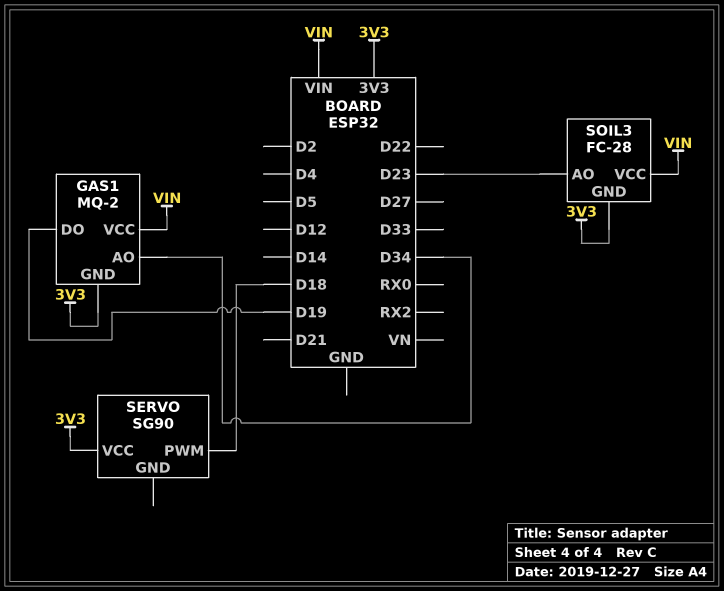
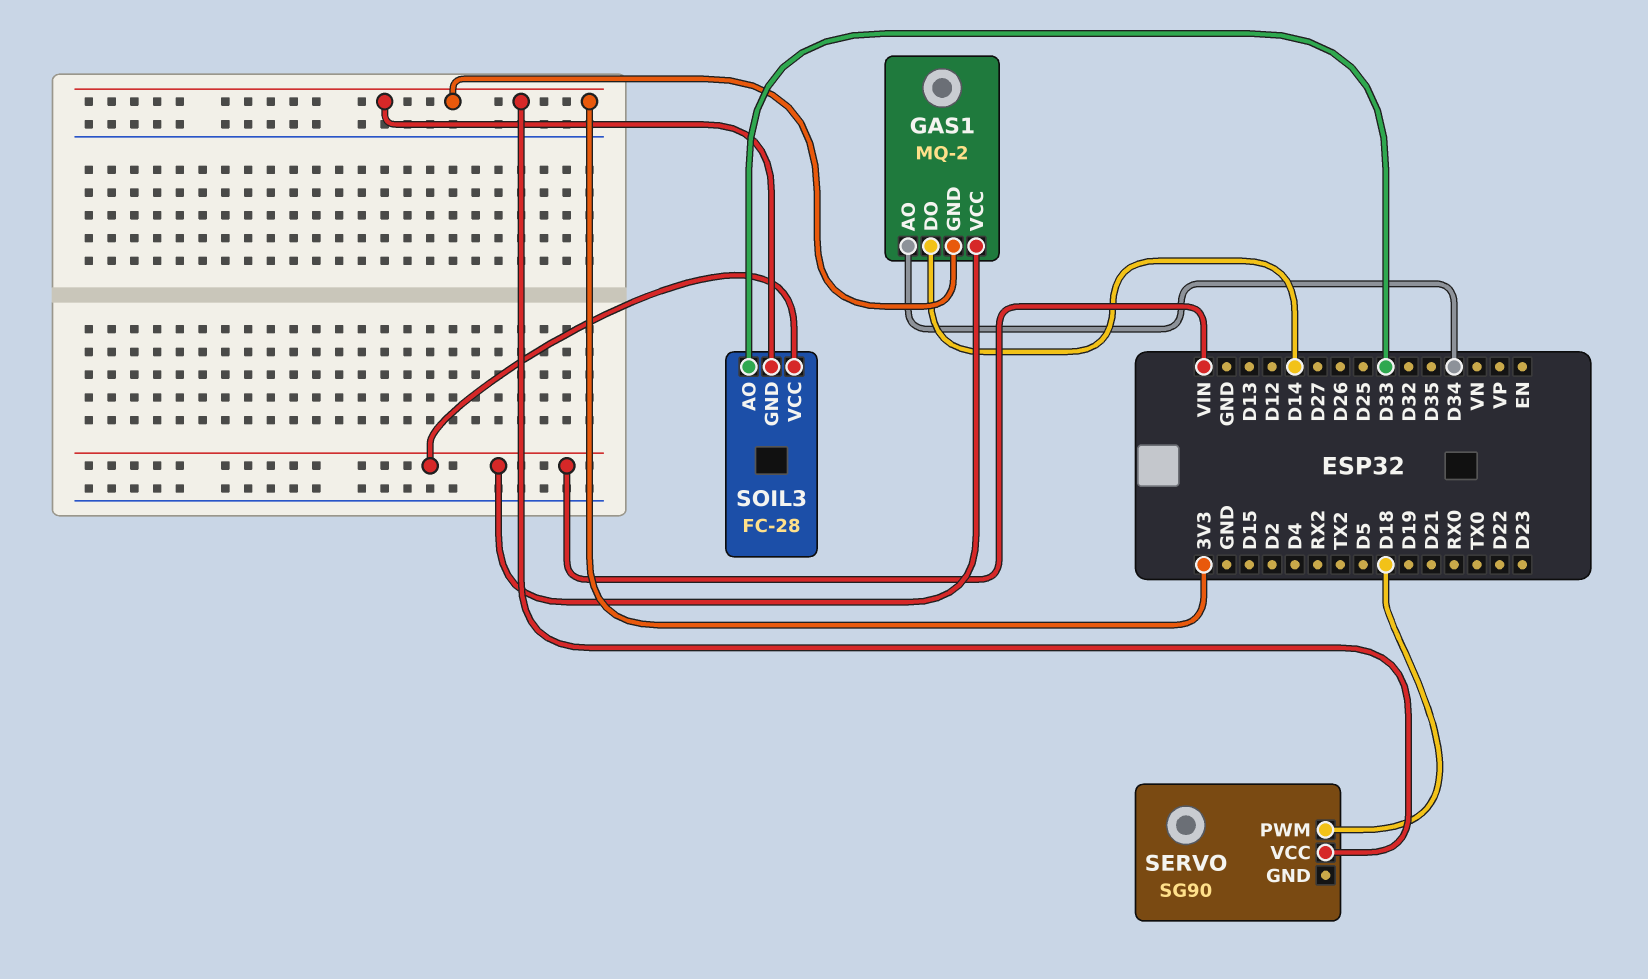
GAS1 pin DO: D19 -> D14
SOIL3 pin AO: D23 -> D33

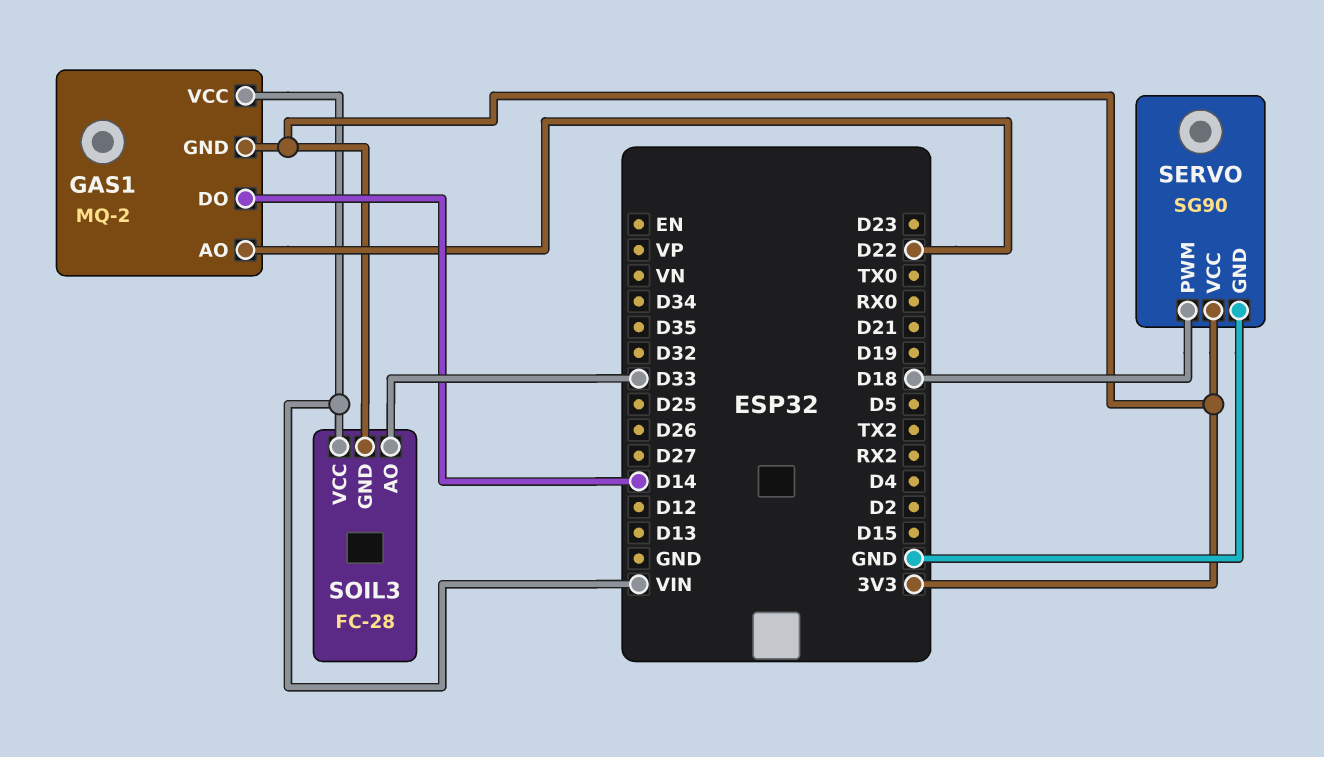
GAS1 pin AO: D34 -> D22
SERVO pin GND: none -> GND

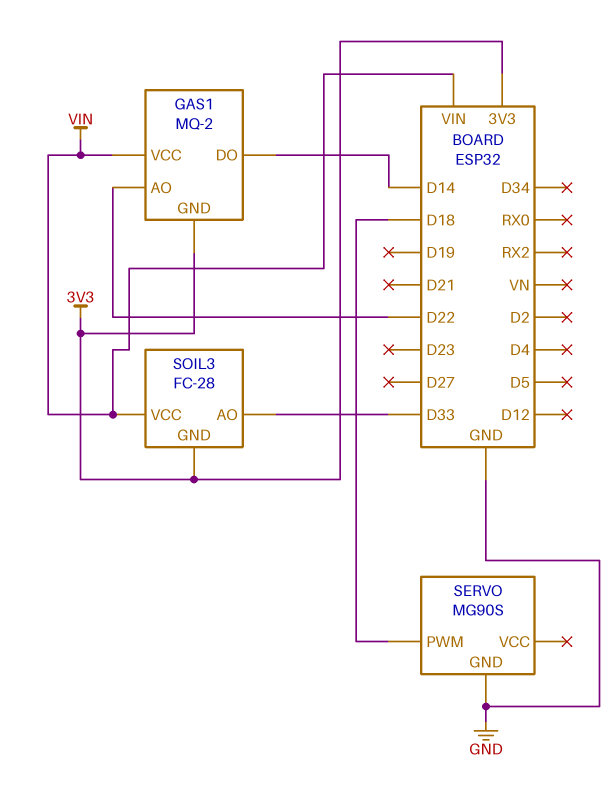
SERVO: SG90 -> MG90S
SERVO pin VCC: 3V3 -> none

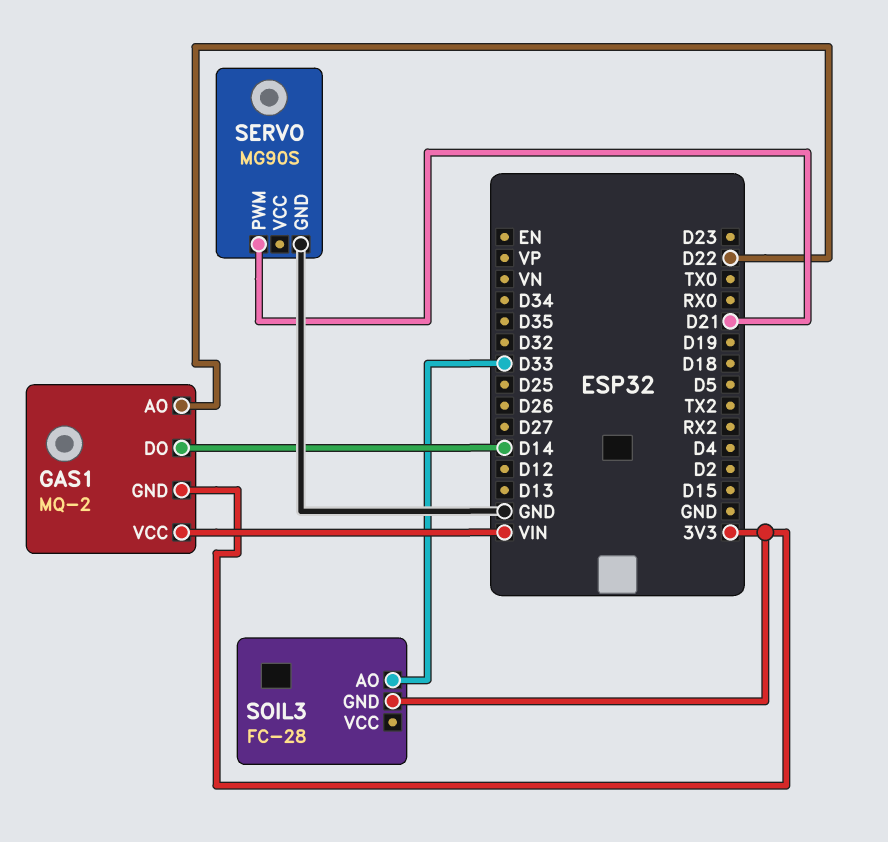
SERVO pin PWM: D18 -> D21
SOIL3 pin VCC: VIN -> none

